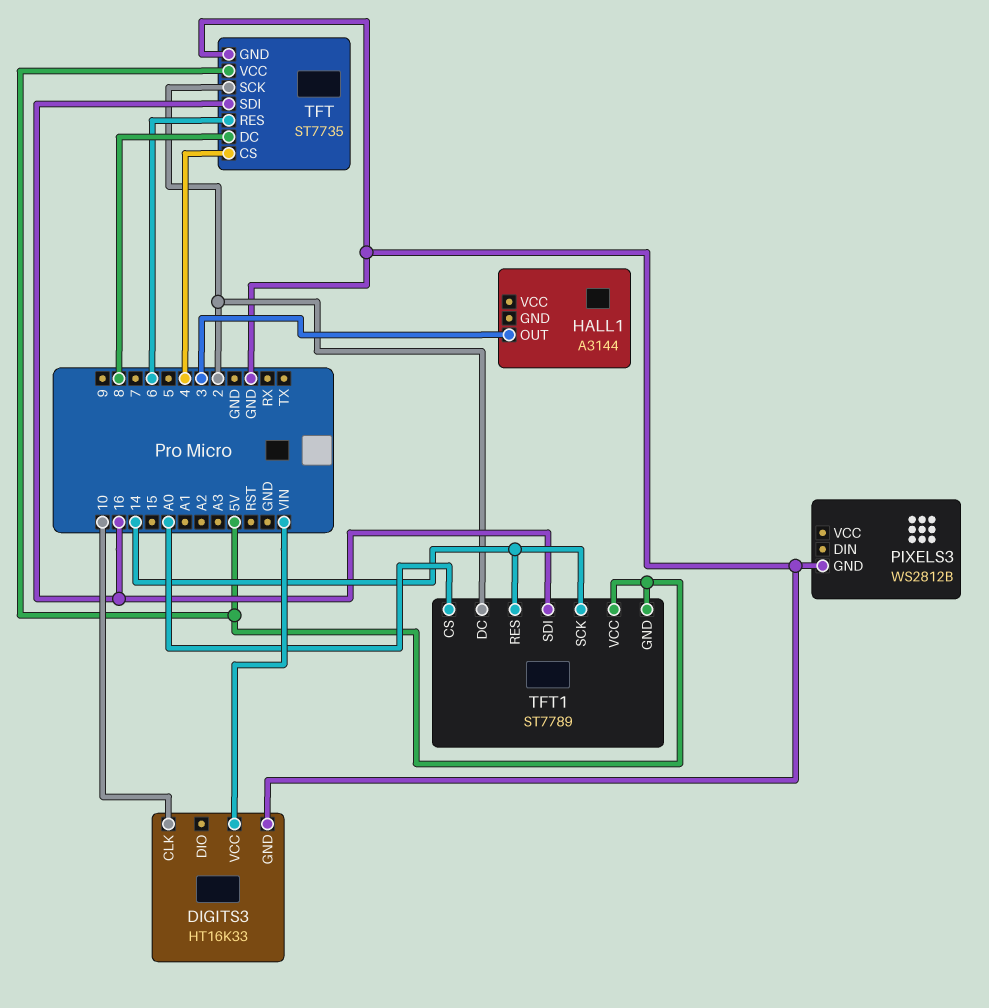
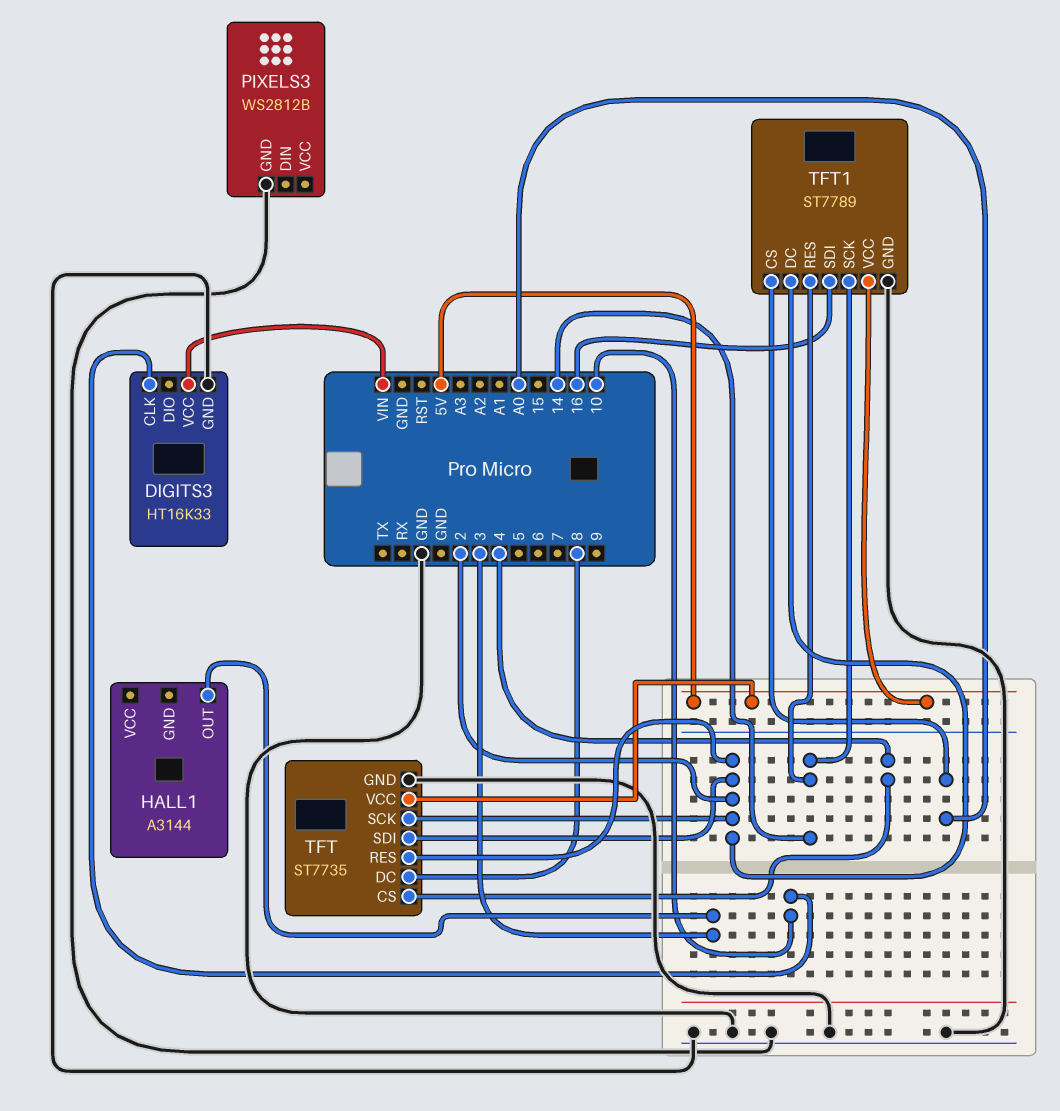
TFT pin RES: 6 -> 2
TFT pin SDI: 16 -> 2
TFT1 pin GND: 5V -> GND

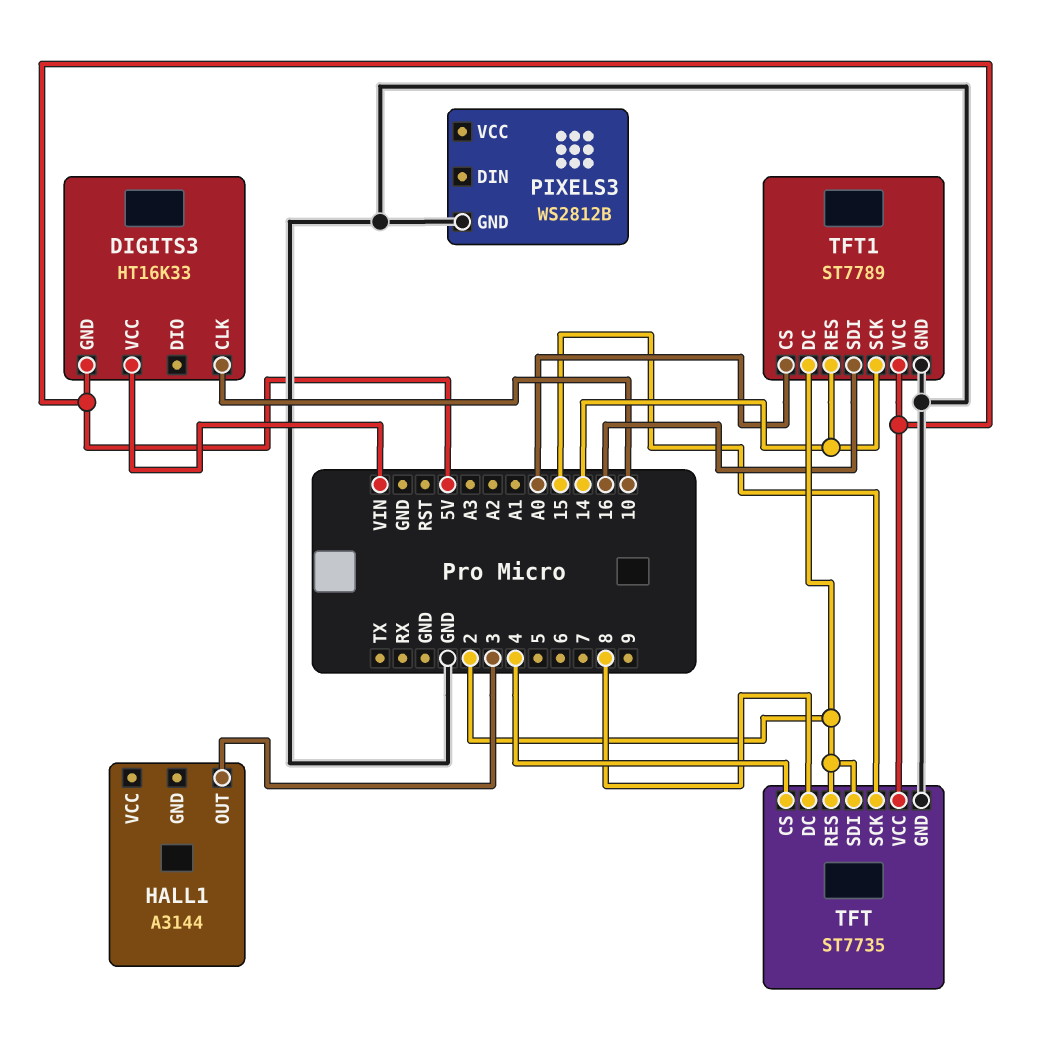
DIGITS3 pin GND: GND -> 5V
TFT pin SCK: 2 -> 15

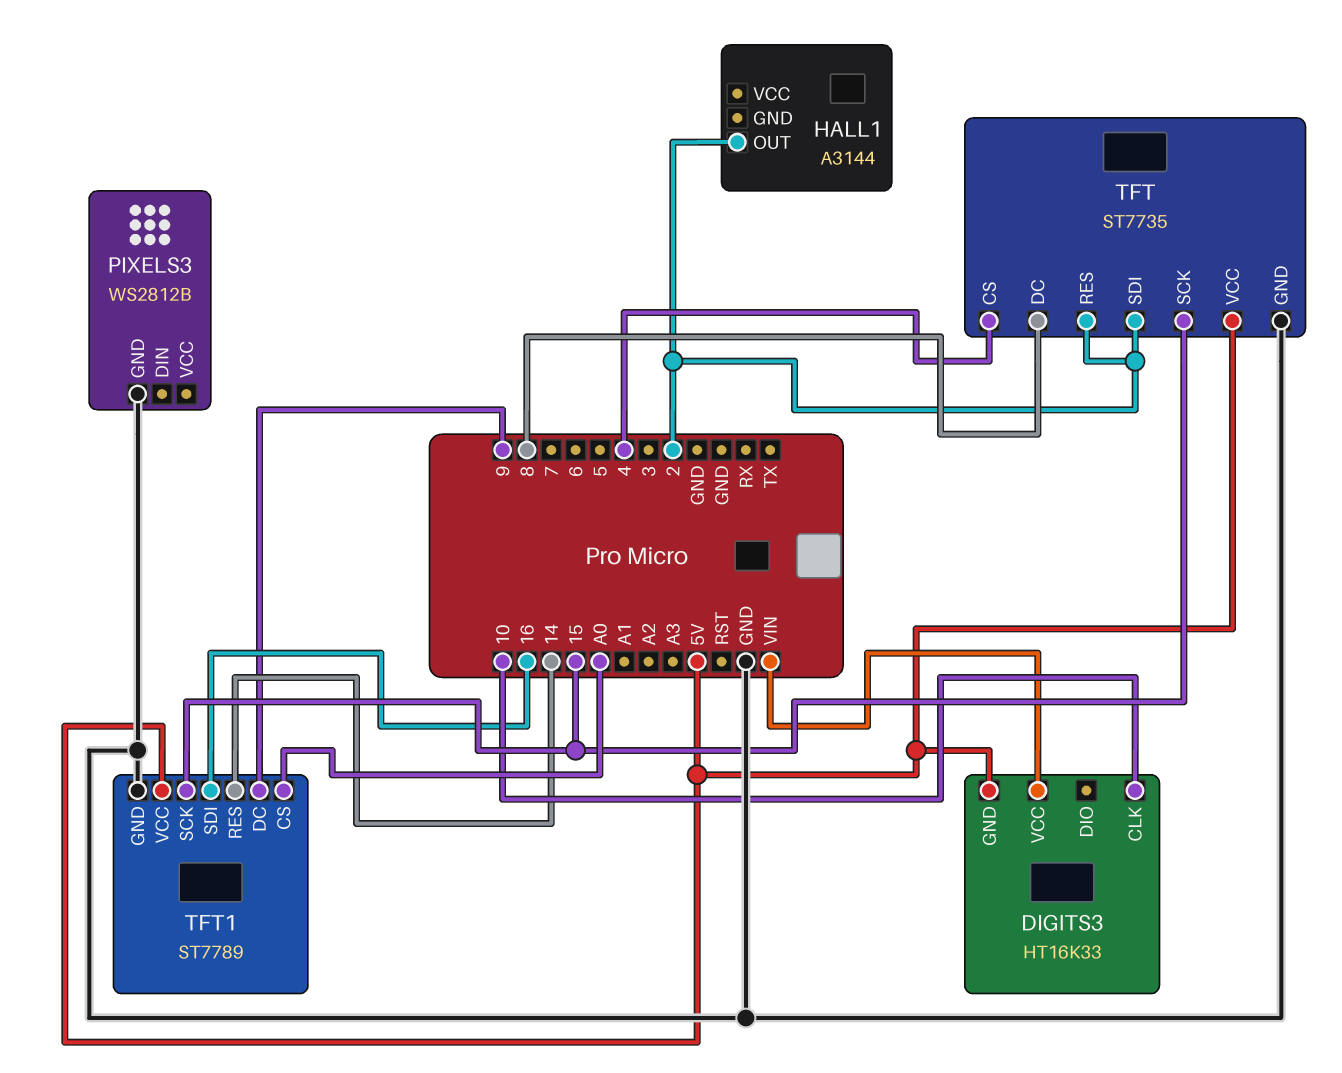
HALL1 pin OUT: 3 -> 2
TFT1 pin DC: 2 -> 9
TFT1 pin SCK: 14 -> 15

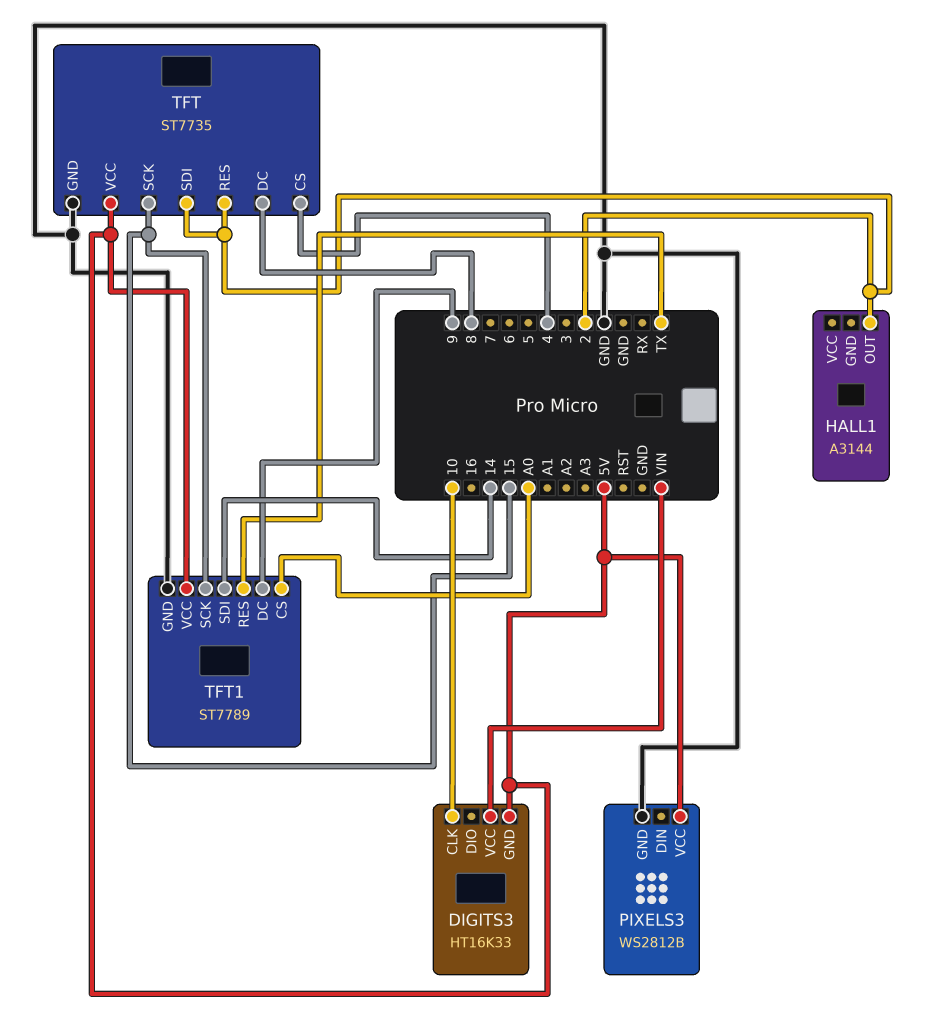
PIXELS3 pin VCC: none -> 5V
TFT1 pin RES: 14 -> TX
TFT1 pin SDI: 16 -> 14

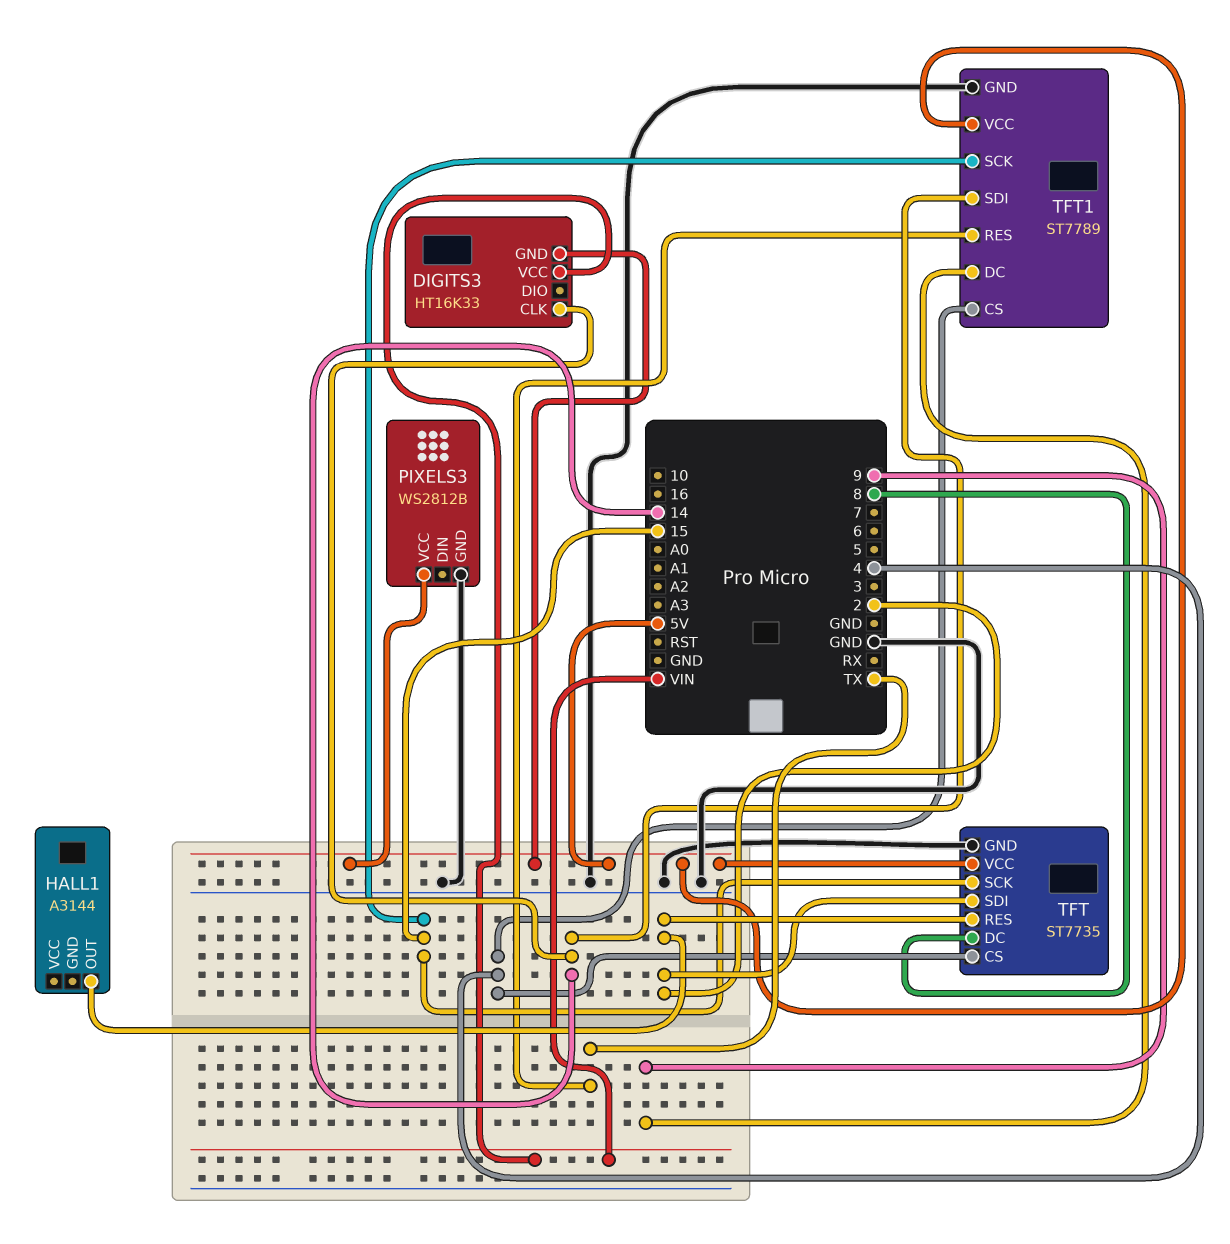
DIGITS3 pin CLK: 10 -> 14
TFT1 pin CS: A0 -> 4

